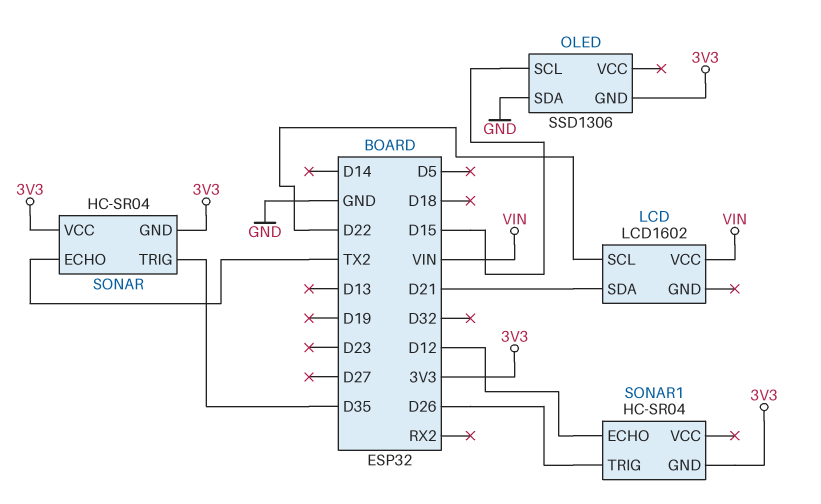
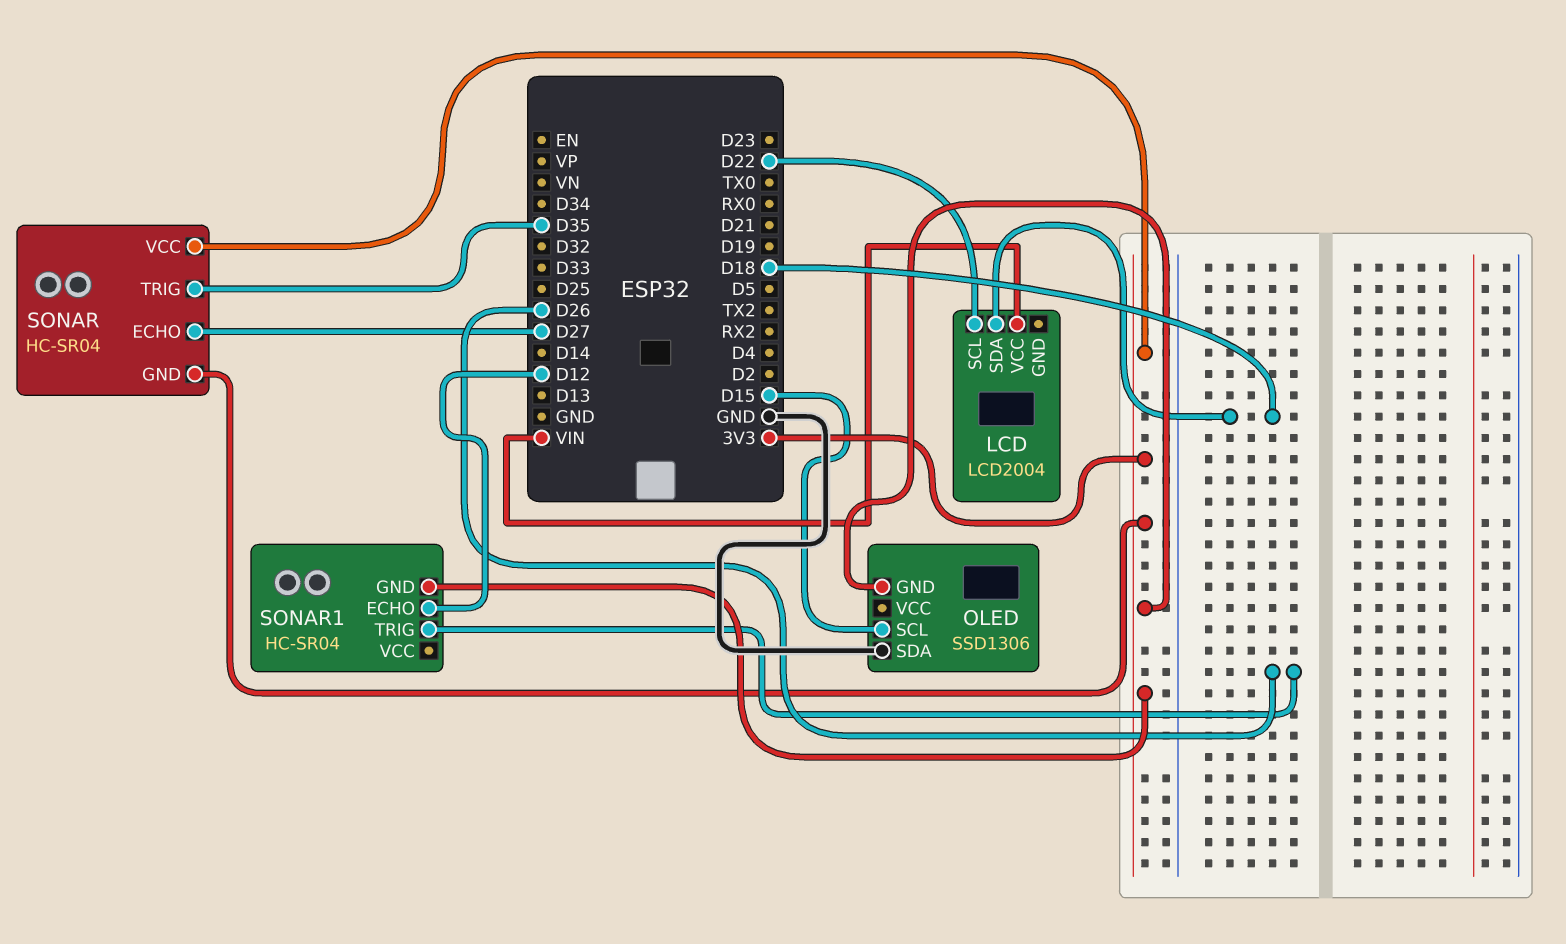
LCD: LCD1602 -> LCD2004
LCD pin SDA: D21 -> D18
SONAR pin ECHO: TX2 -> D27

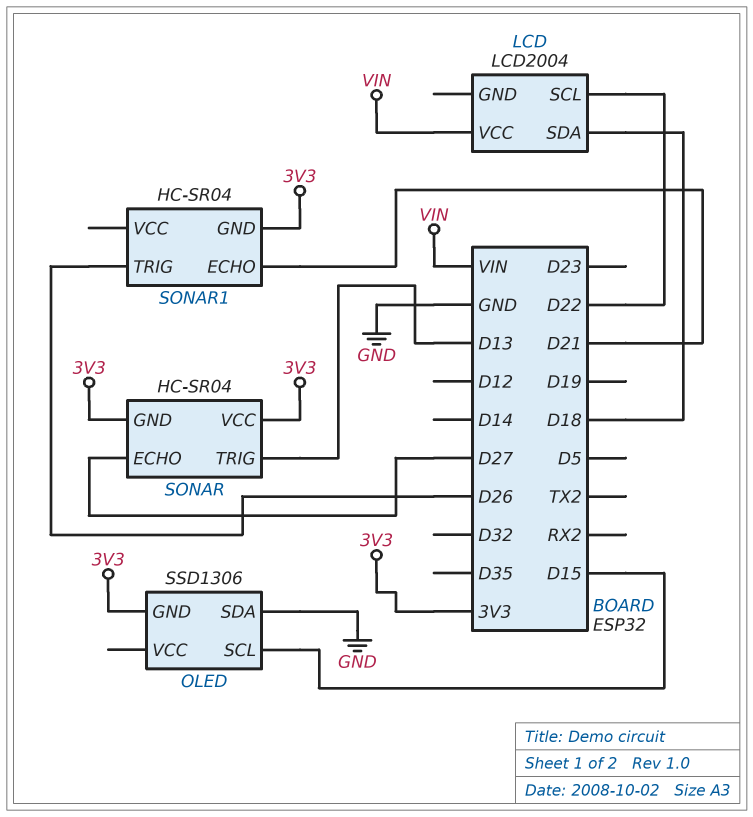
SONAR pin TRIG: D35 -> D13
SONAR1 pin ECHO: D12 -> D21

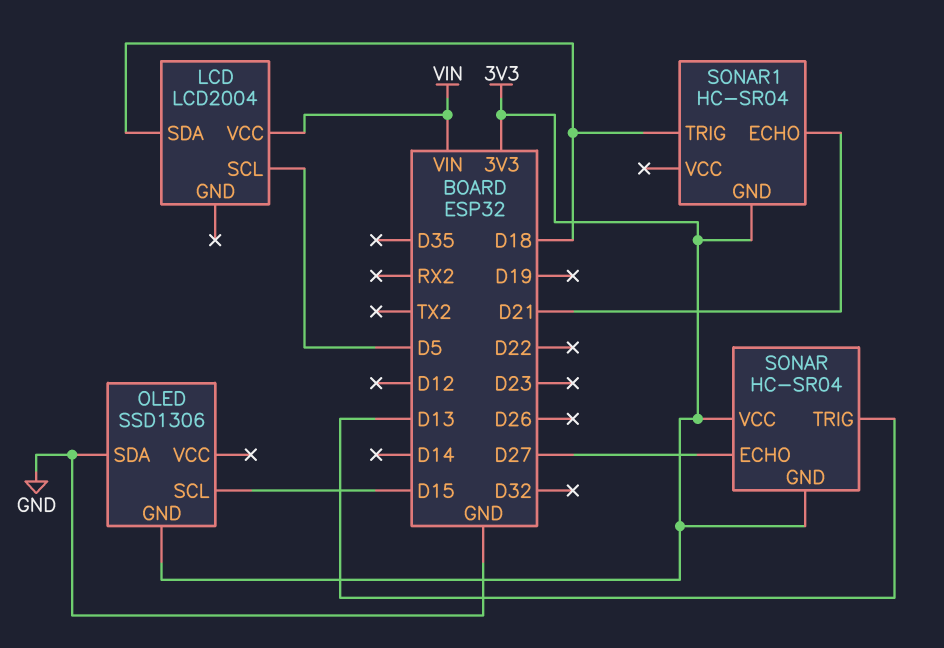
LCD pin SCL: D22 -> D5
SONAR1 pin TRIG: D26 -> D18

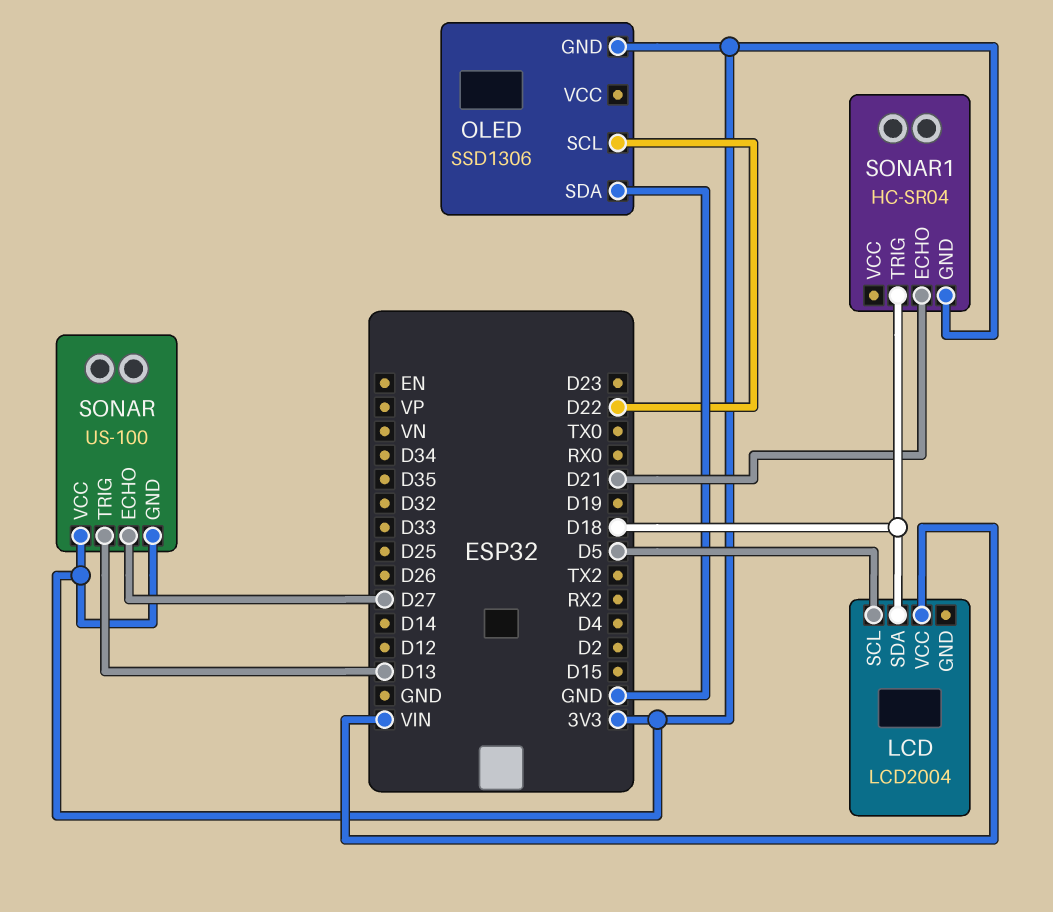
OLED pin SCL: D15 -> D22
SONAR: HC-SR04 -> US-100

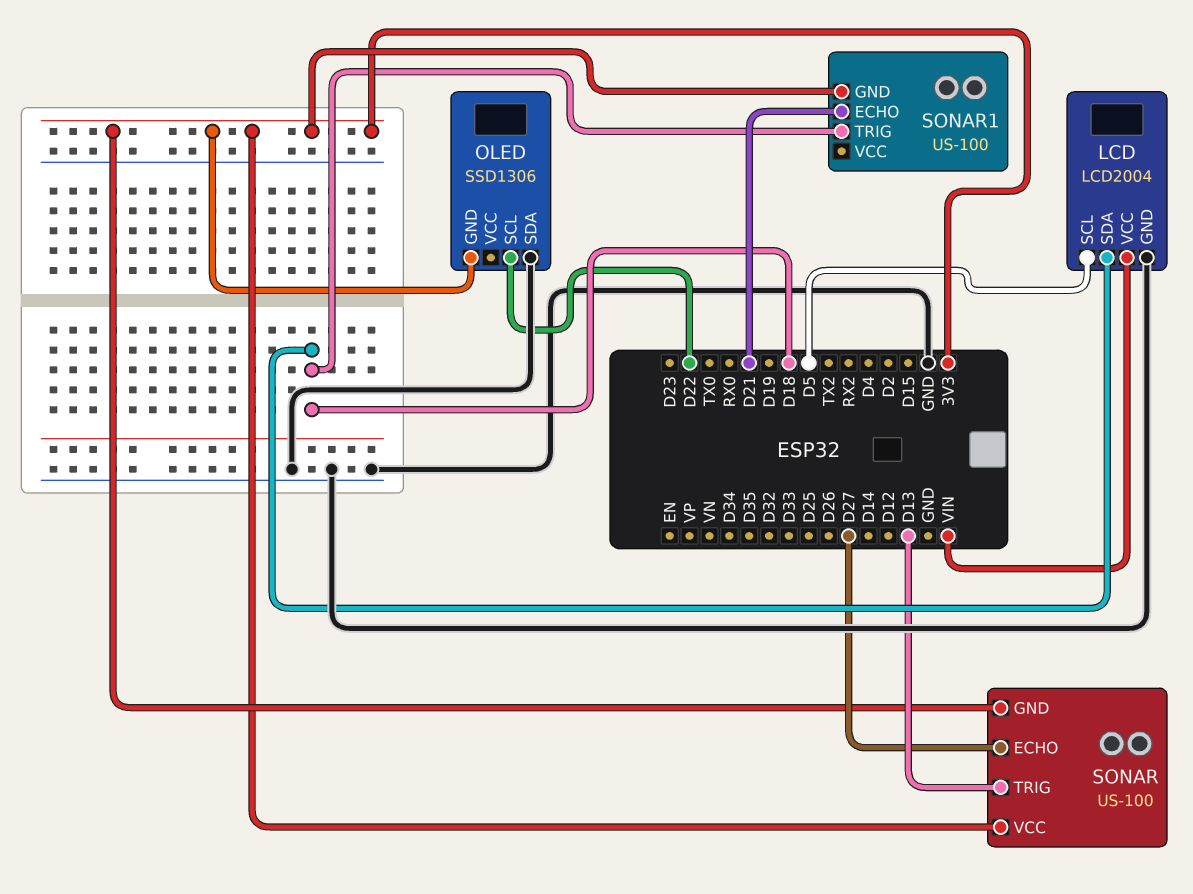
LCD pin GND: none -> GND
SONAR1: HC-SR04 -> US-100

